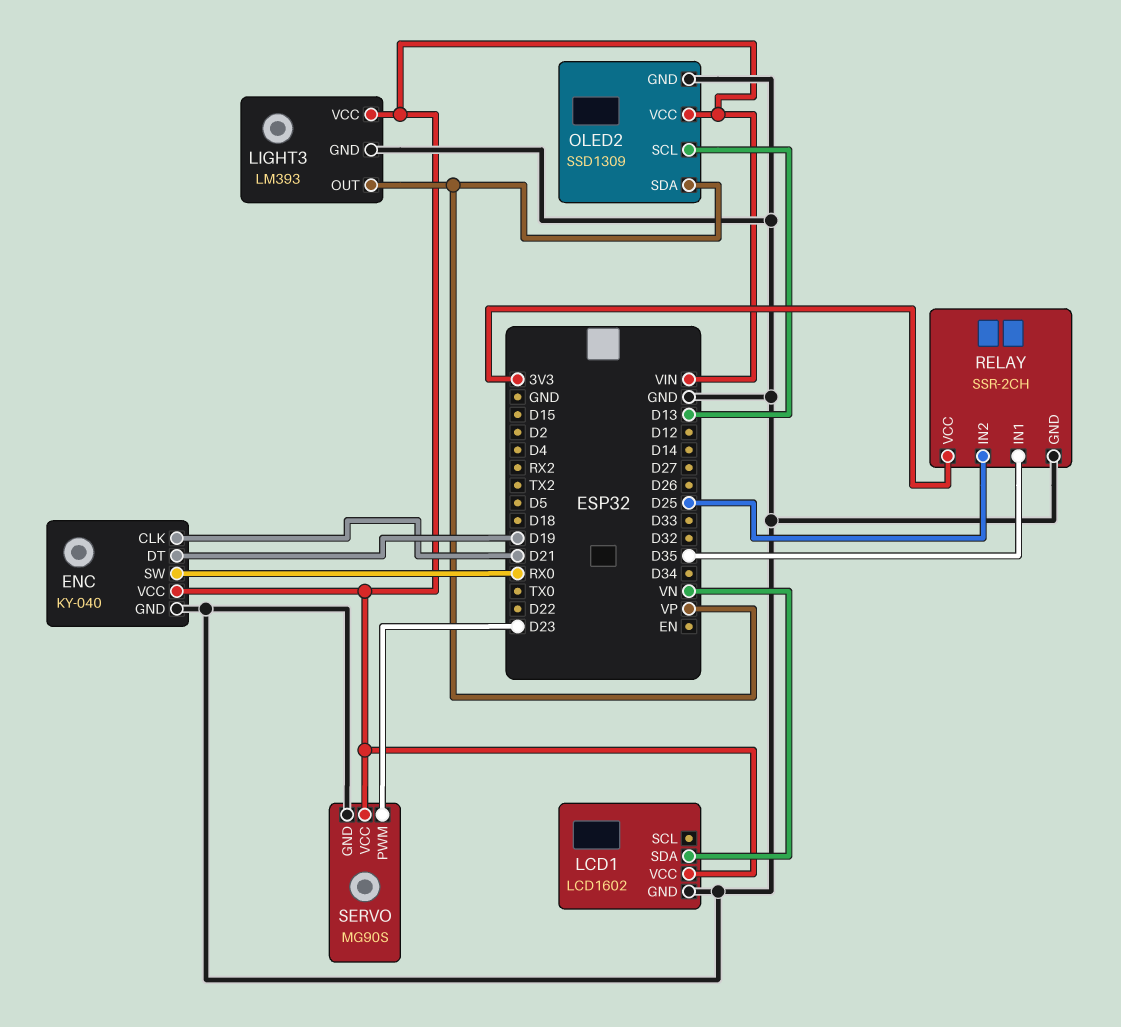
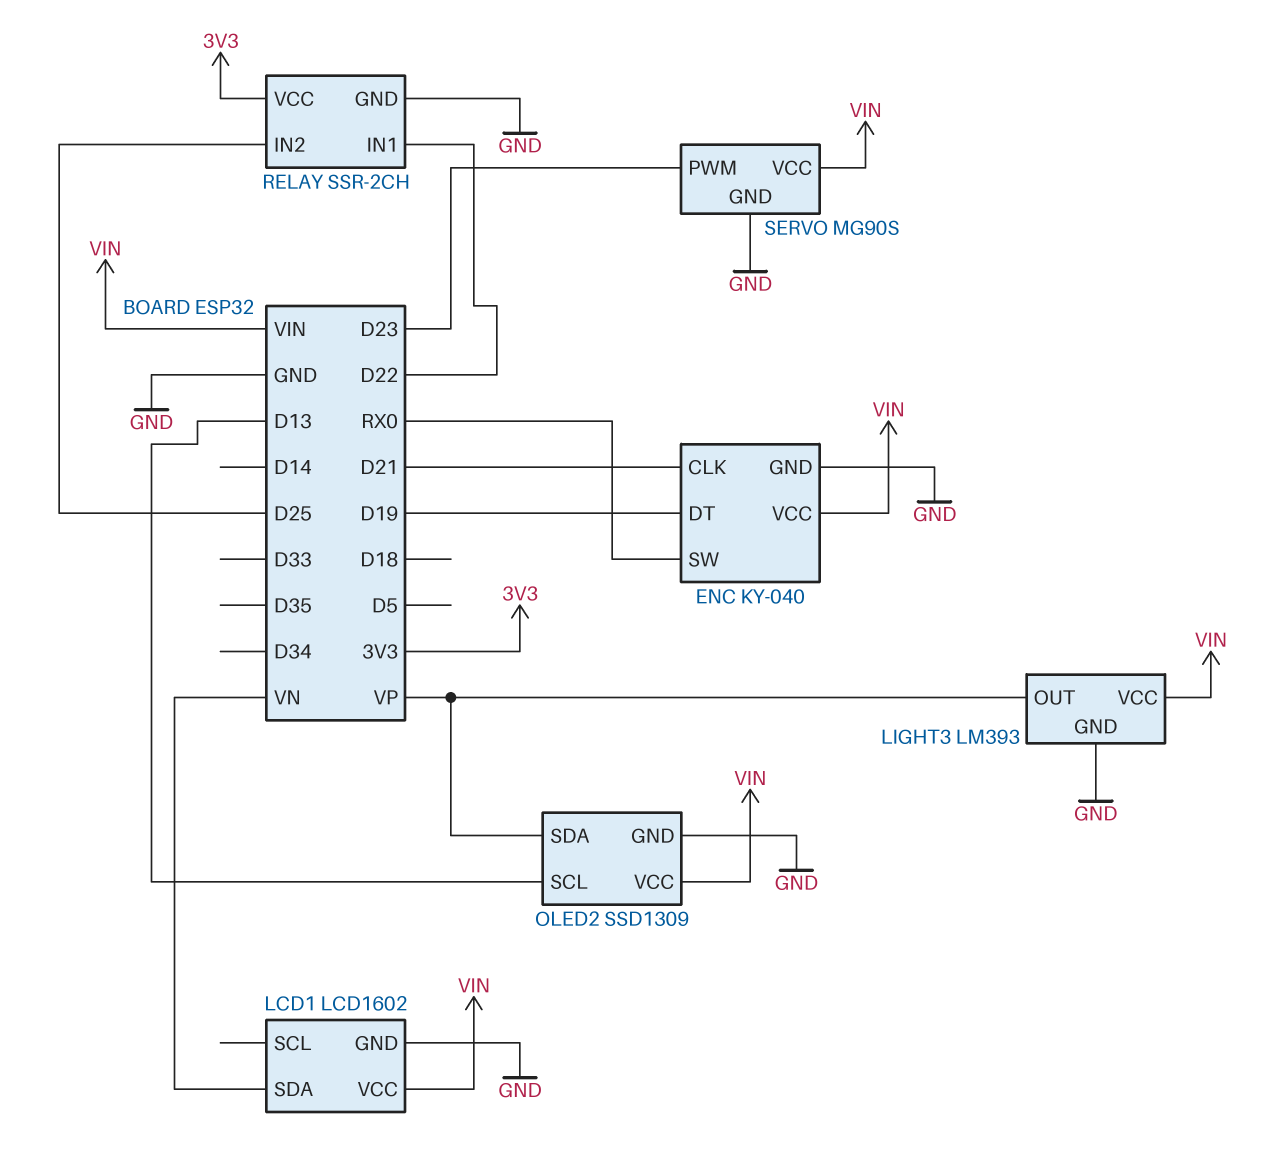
RELAY pin IN1: D35 -> D22

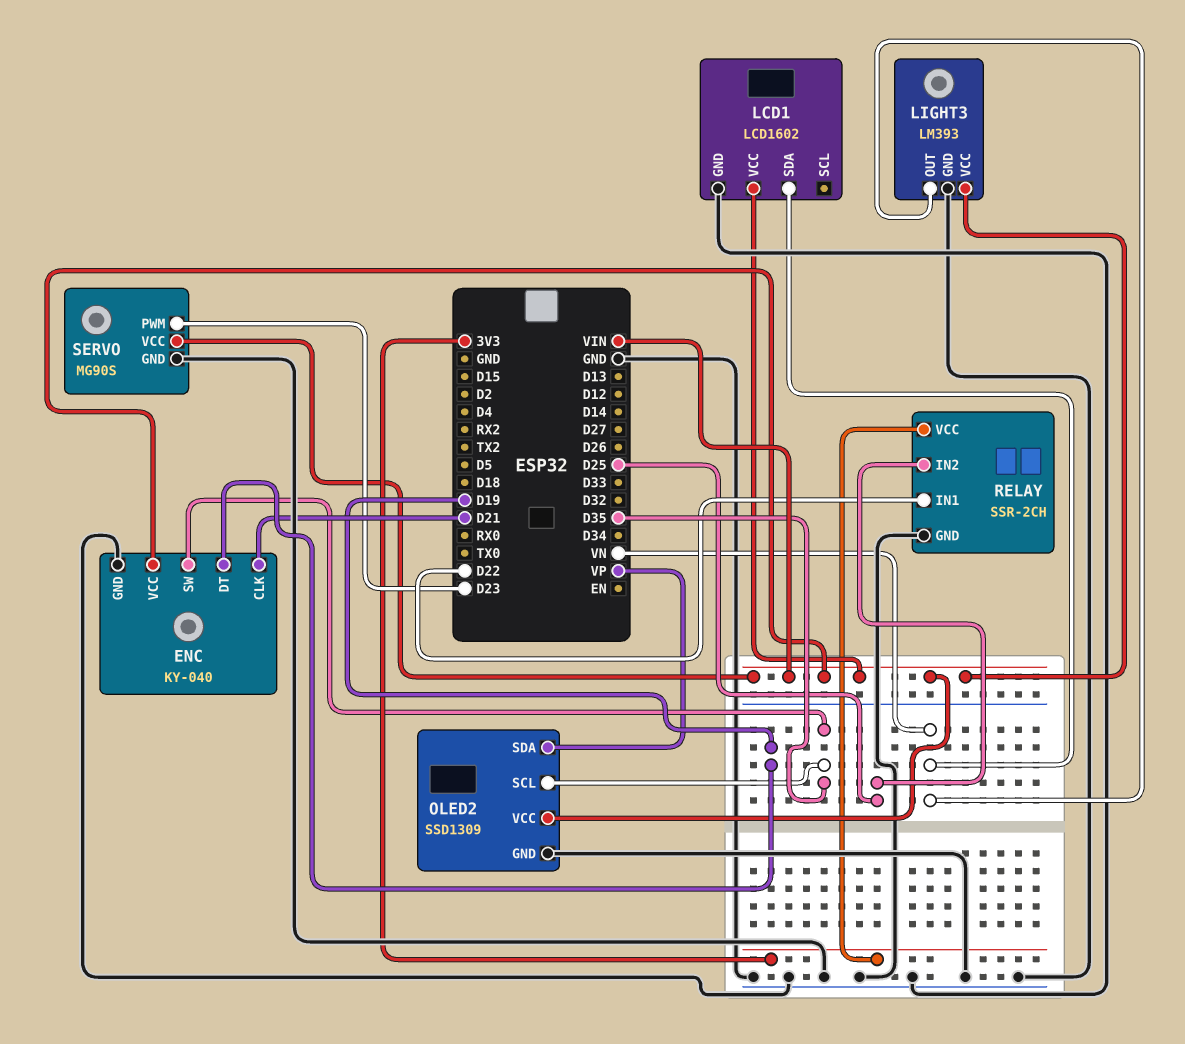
ENC pin SW: RX0 -> D35
LIGHT3 pin OUT: VP -> VN
OLED2 pin SCL: D13 -> D35

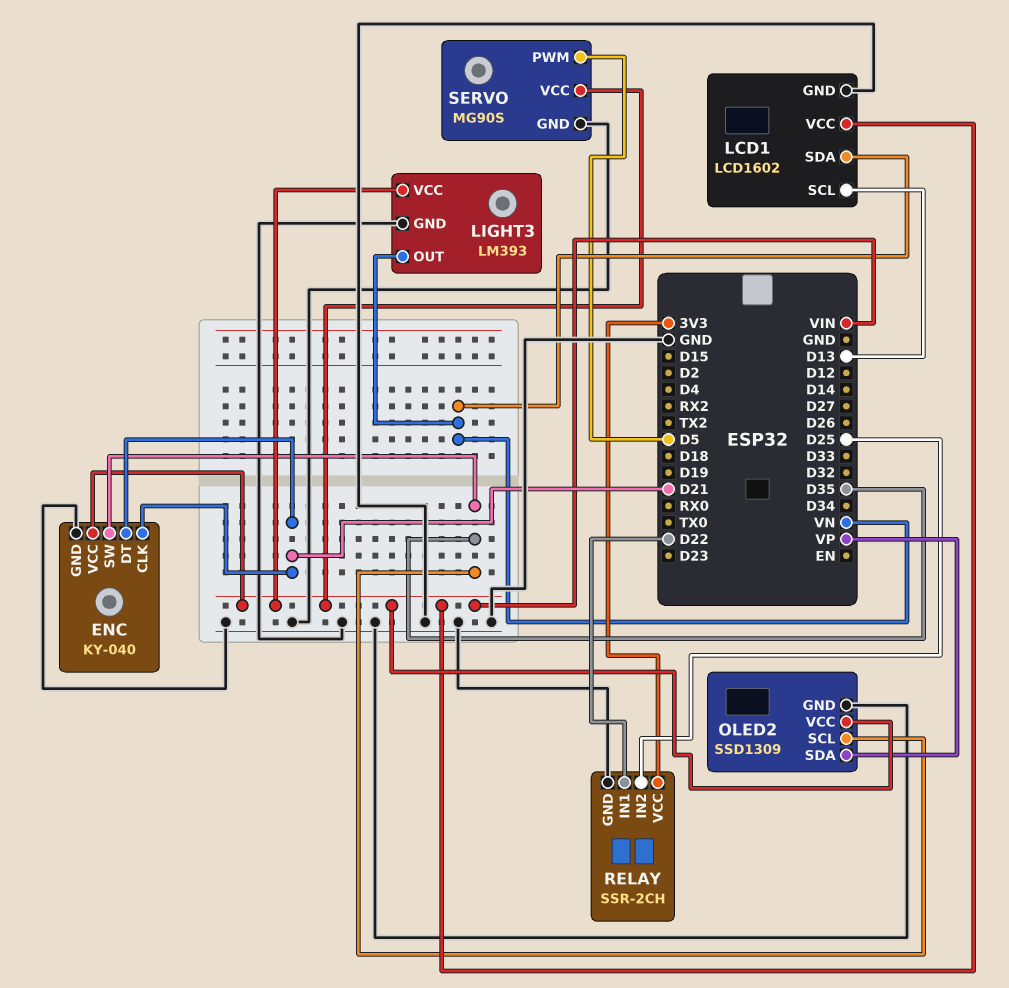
ENC pin DT: D19 -> D21
LCD1 pin SCL: none -> D13
SERVO pin PWM: D23 -> D5

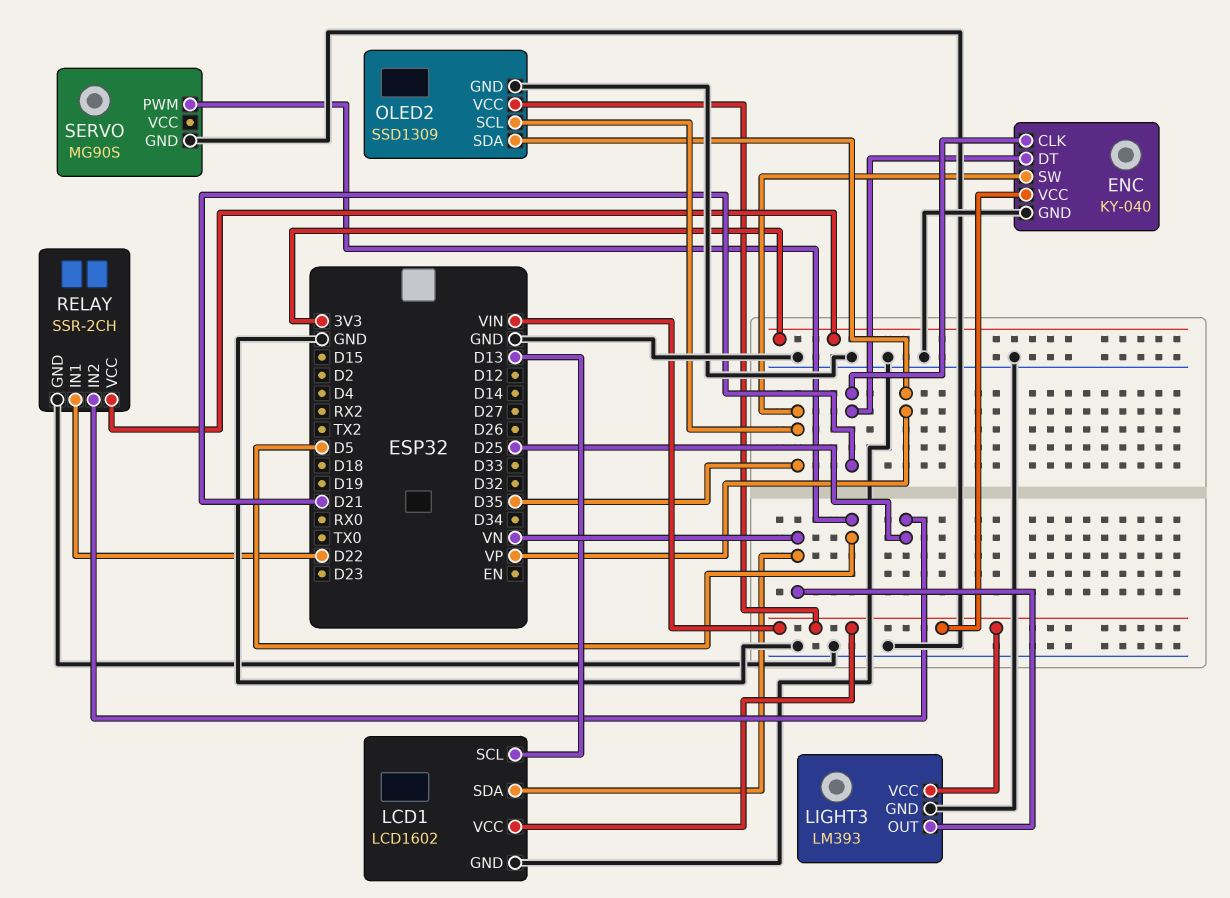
SERVO pin VCC: VIN -> none

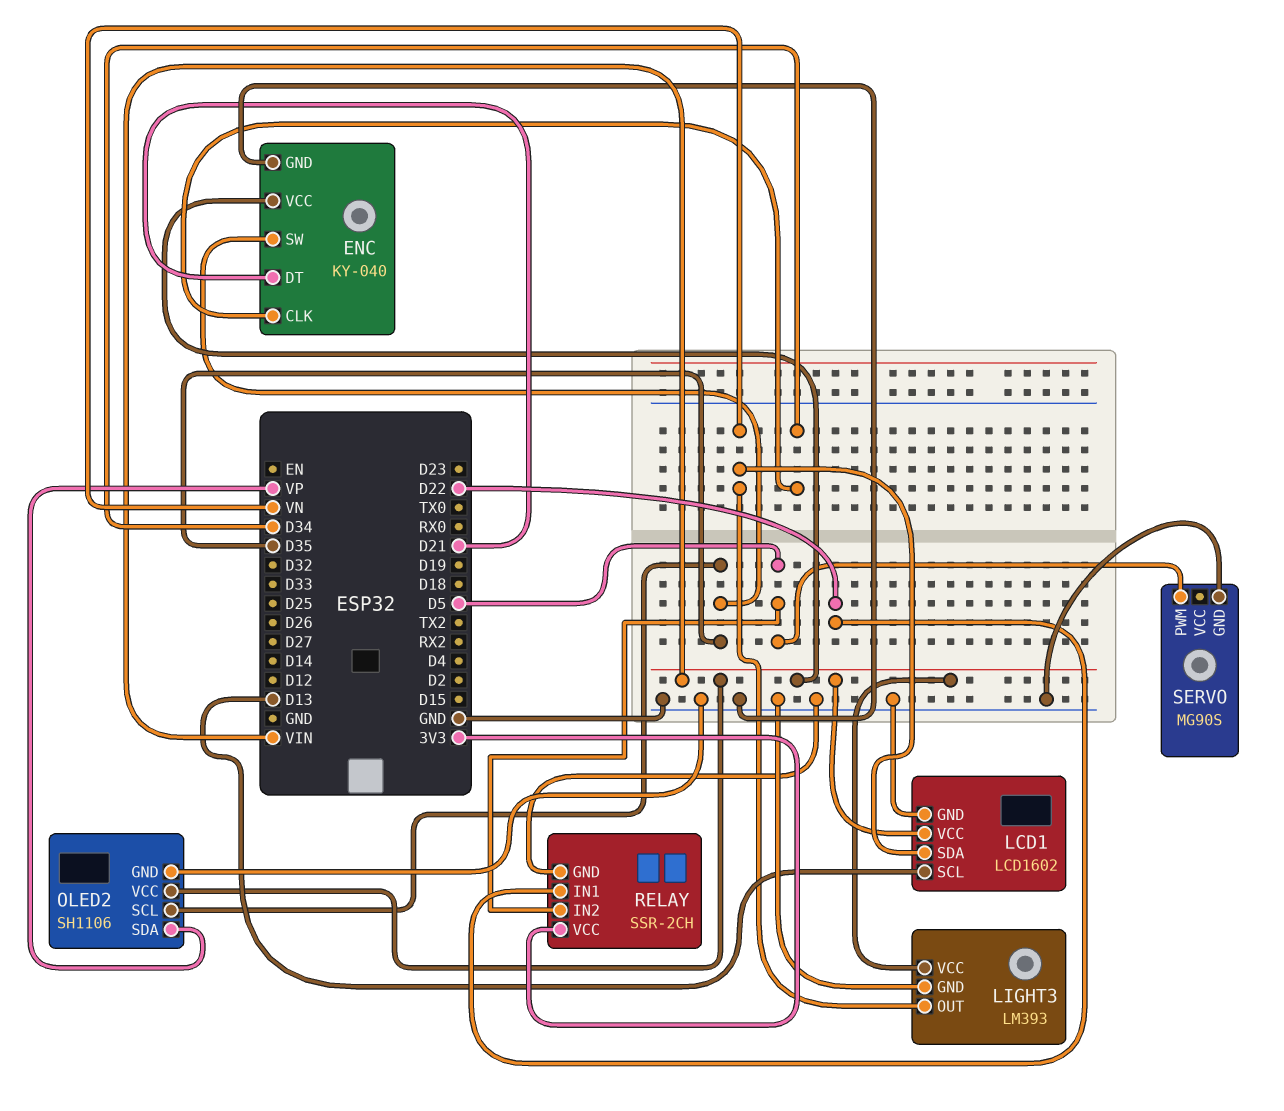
ENC pin CLK: D21 -> D34
OLED2: SSD1309 -> SH1106
RELAY pin IN2: D25 -> D5

